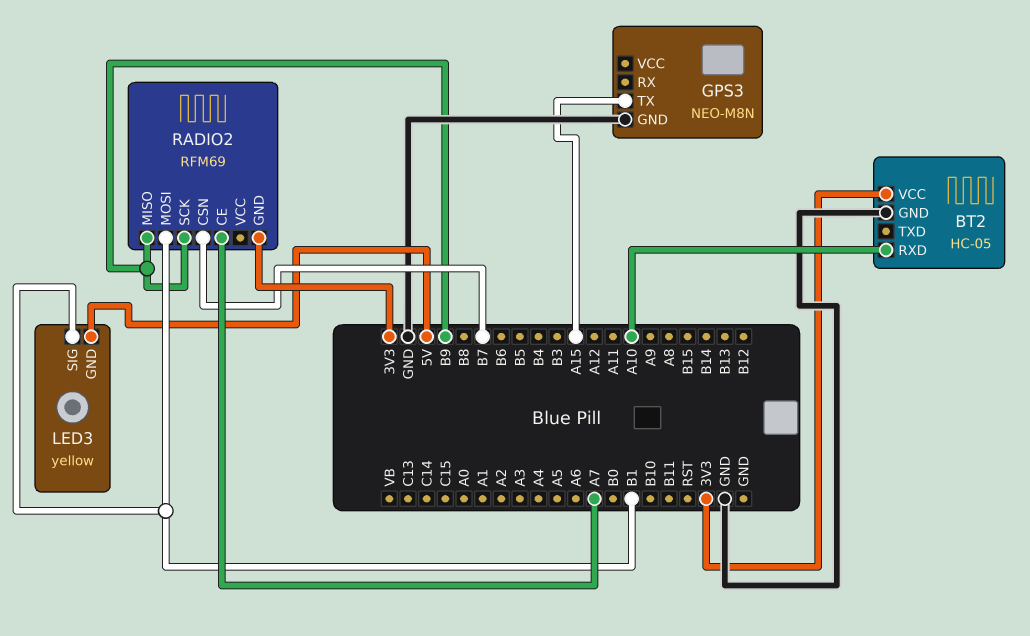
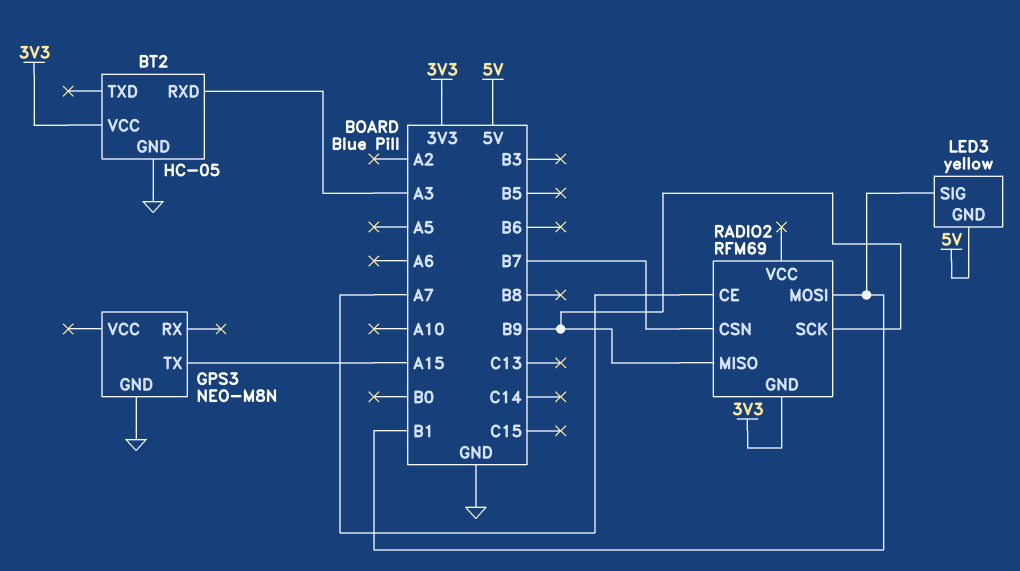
BT2 pin RXD: A10 -> A3

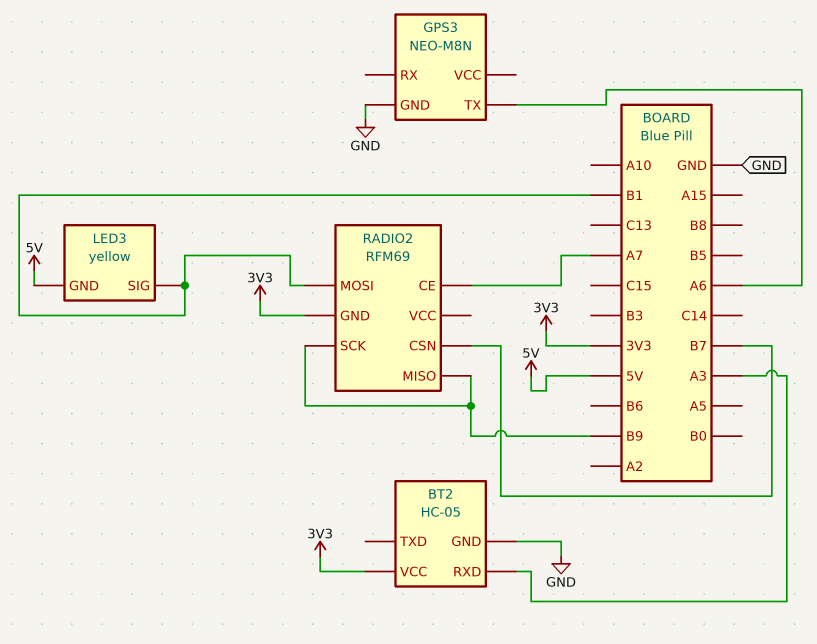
GPS3 pin TX: A15 -> A6

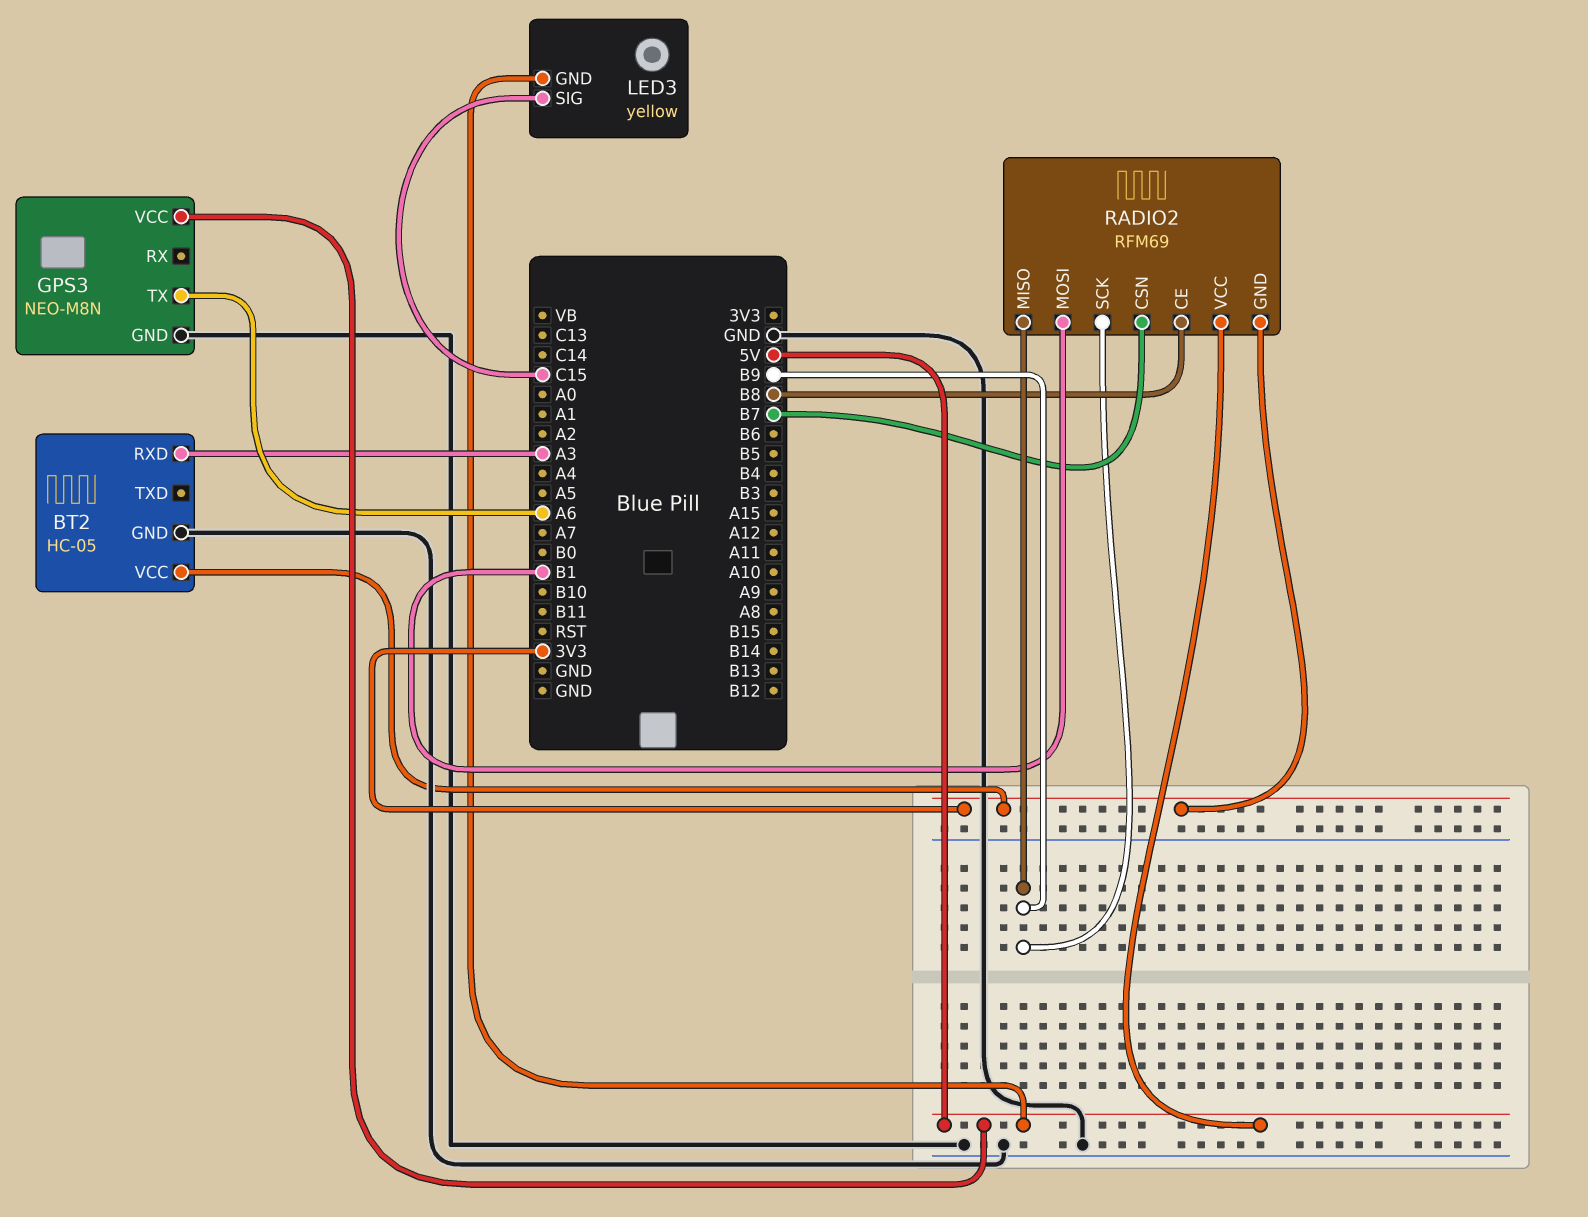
GPS3 pin VCC: none -> 5V
LED3 pin SIG: B1 -> C15
RADIO2 pin CE: A7 -> B8
RADIO2 pin VCC: none -> 5V

